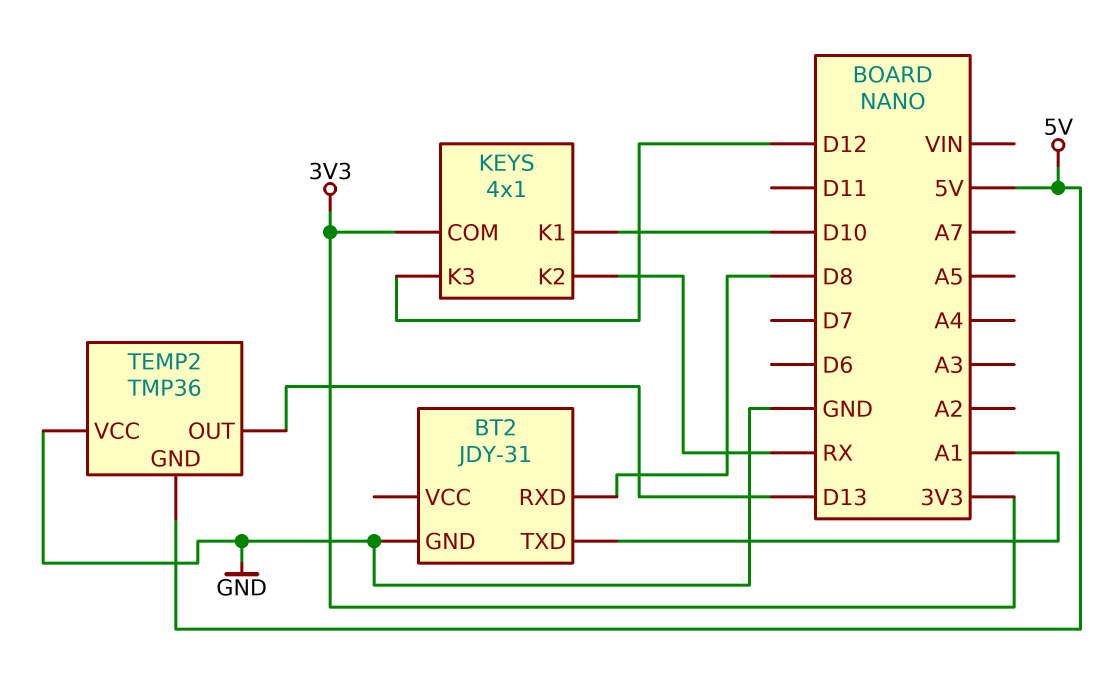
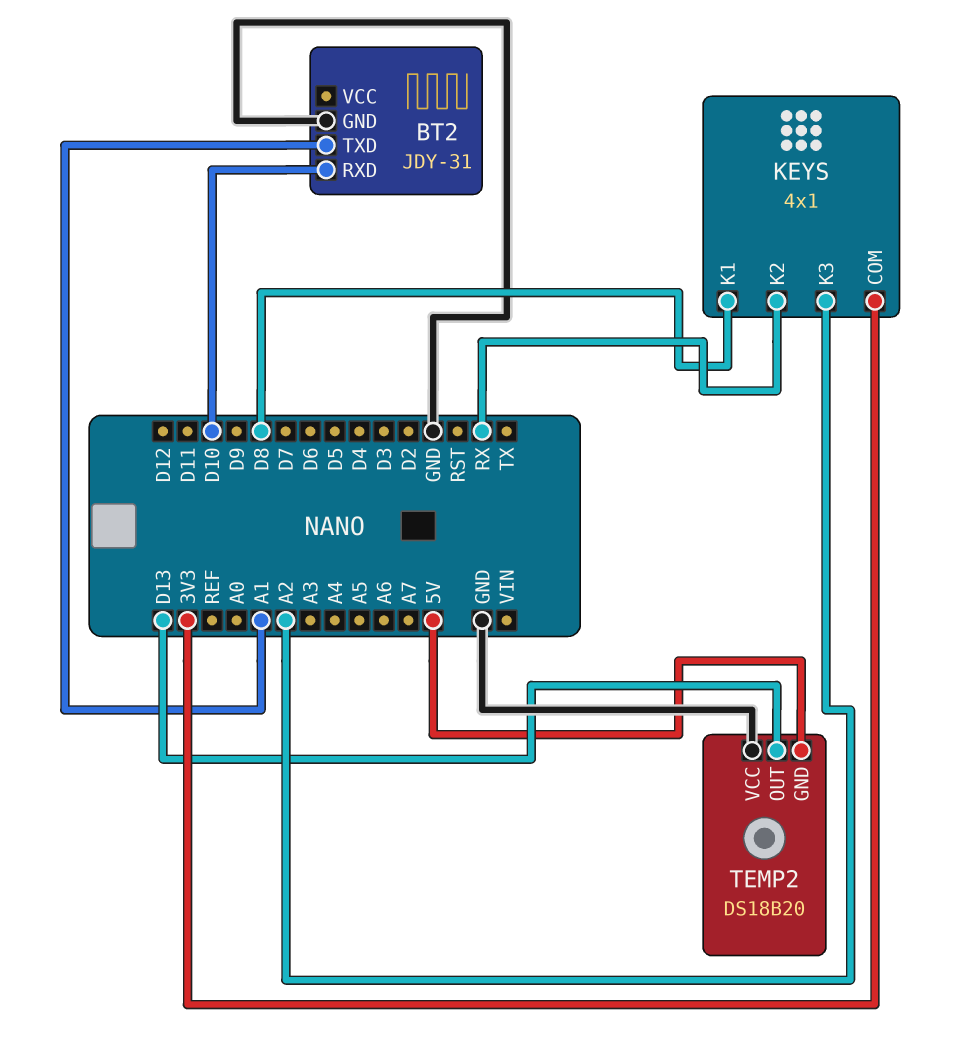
BT2 pin RXD: D8 -> D10
KEYS pin K1: D10 -> D8
KEYS pin K3: D12 -> A2
TEMP2: TMP36 -> DS18B20

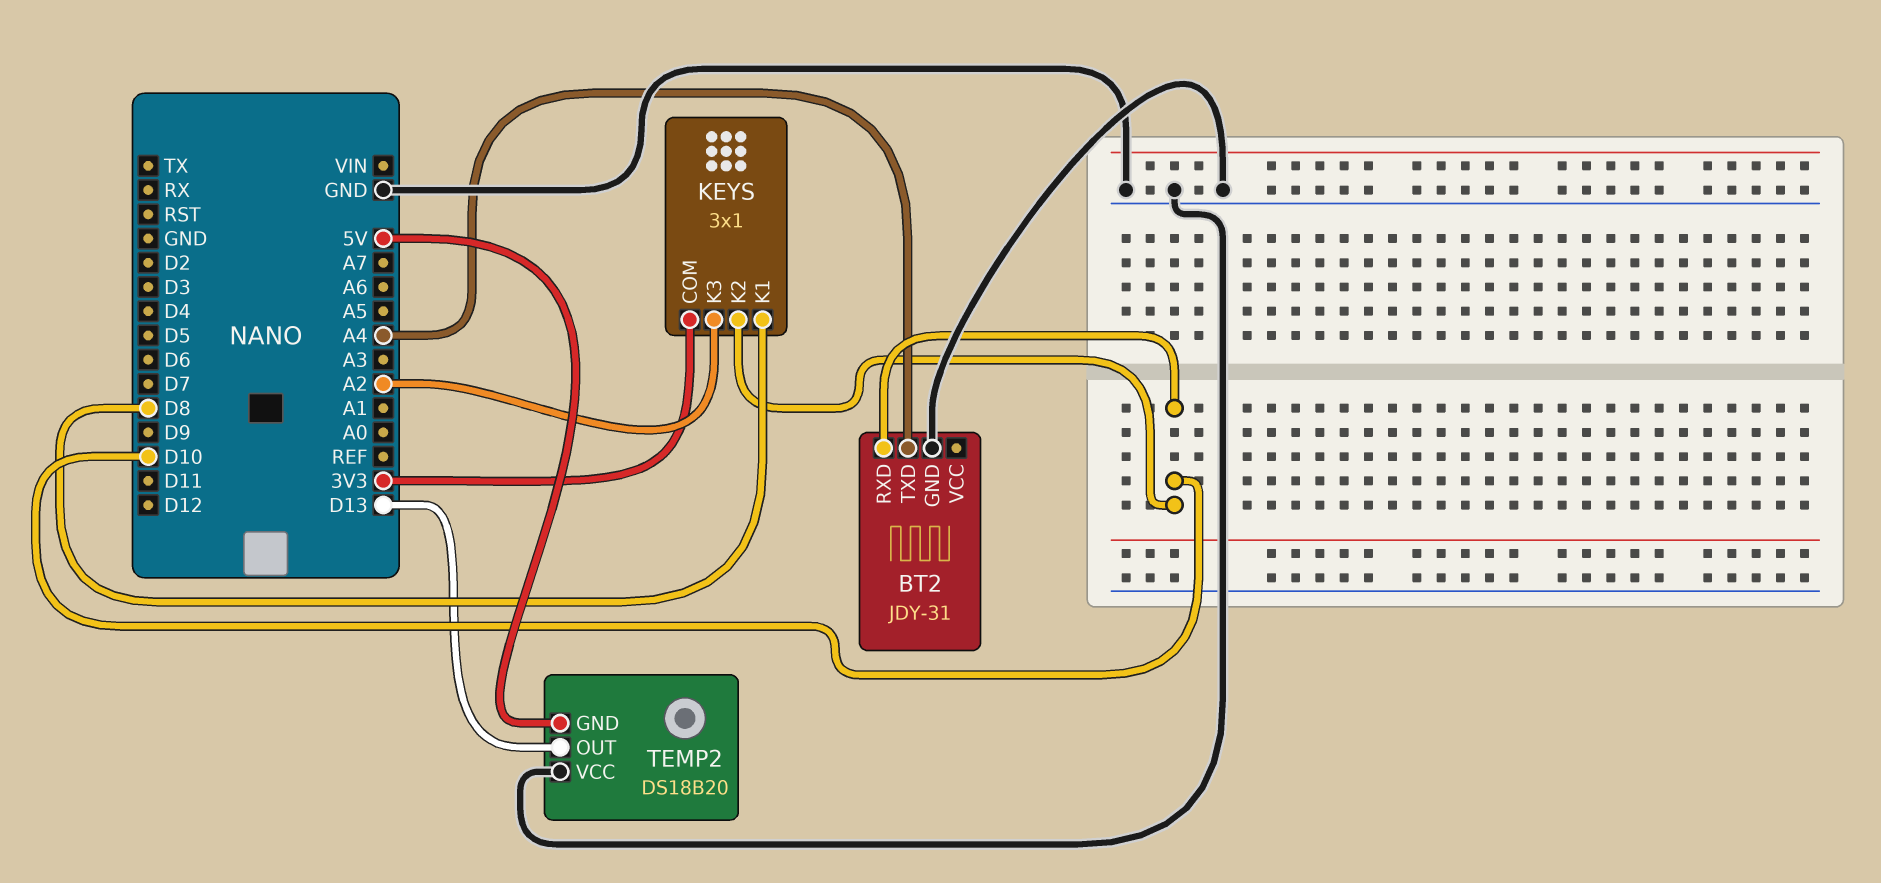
BT2 pin TXD: A1 -> A4
KEYS: 4x1 -> 3x1
KEYS pin K2: RX -> D10

